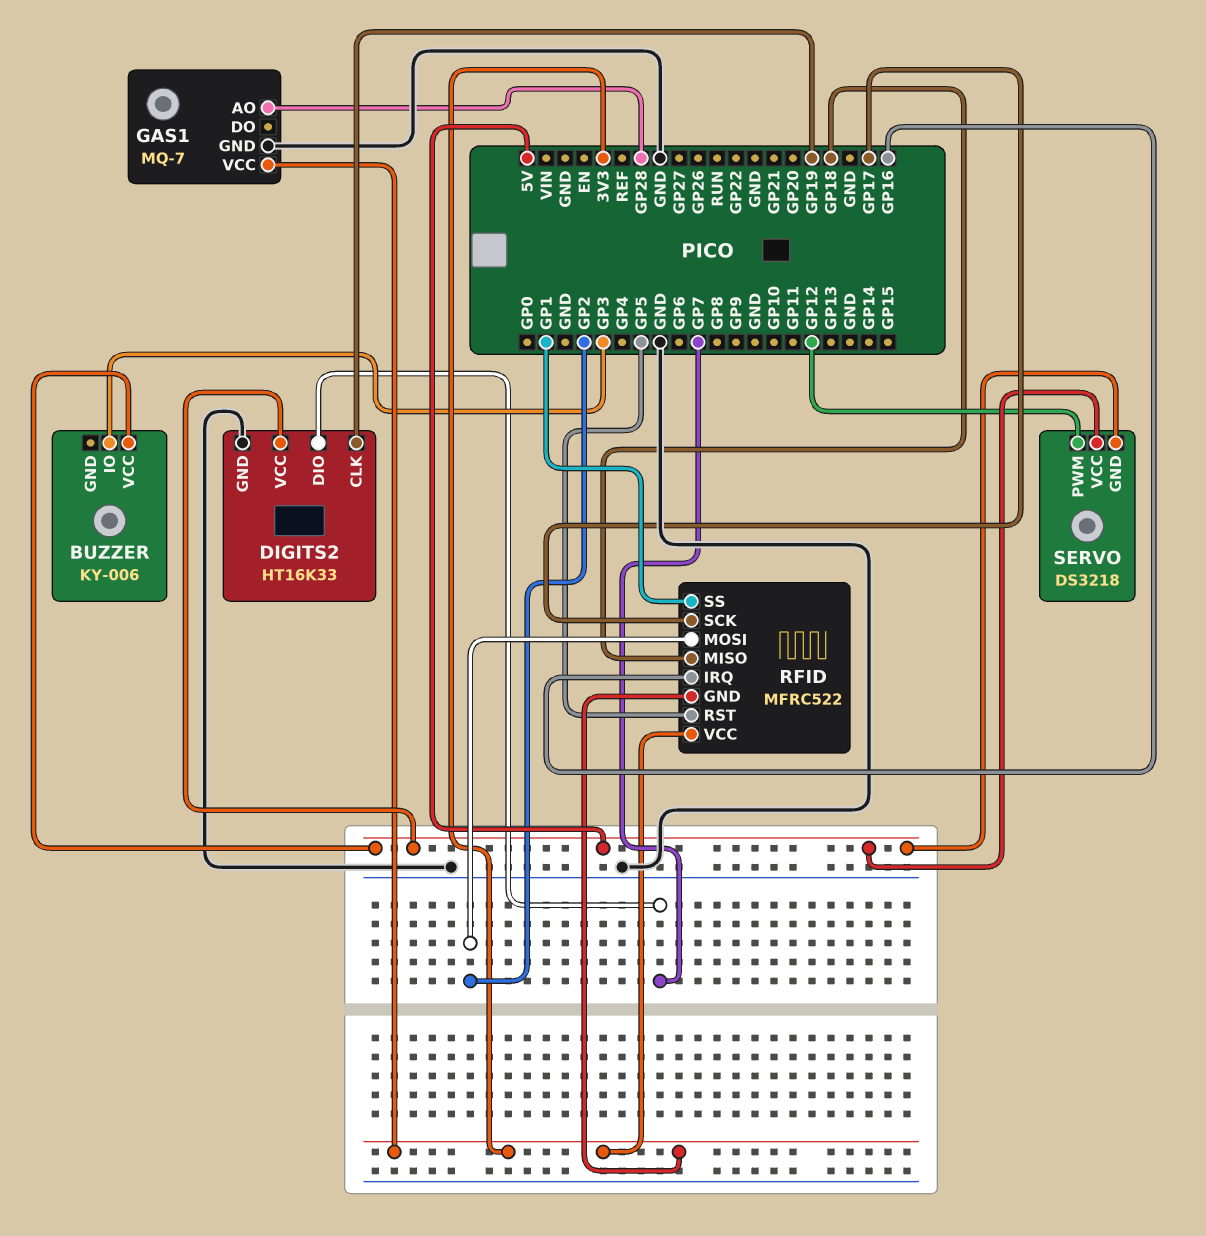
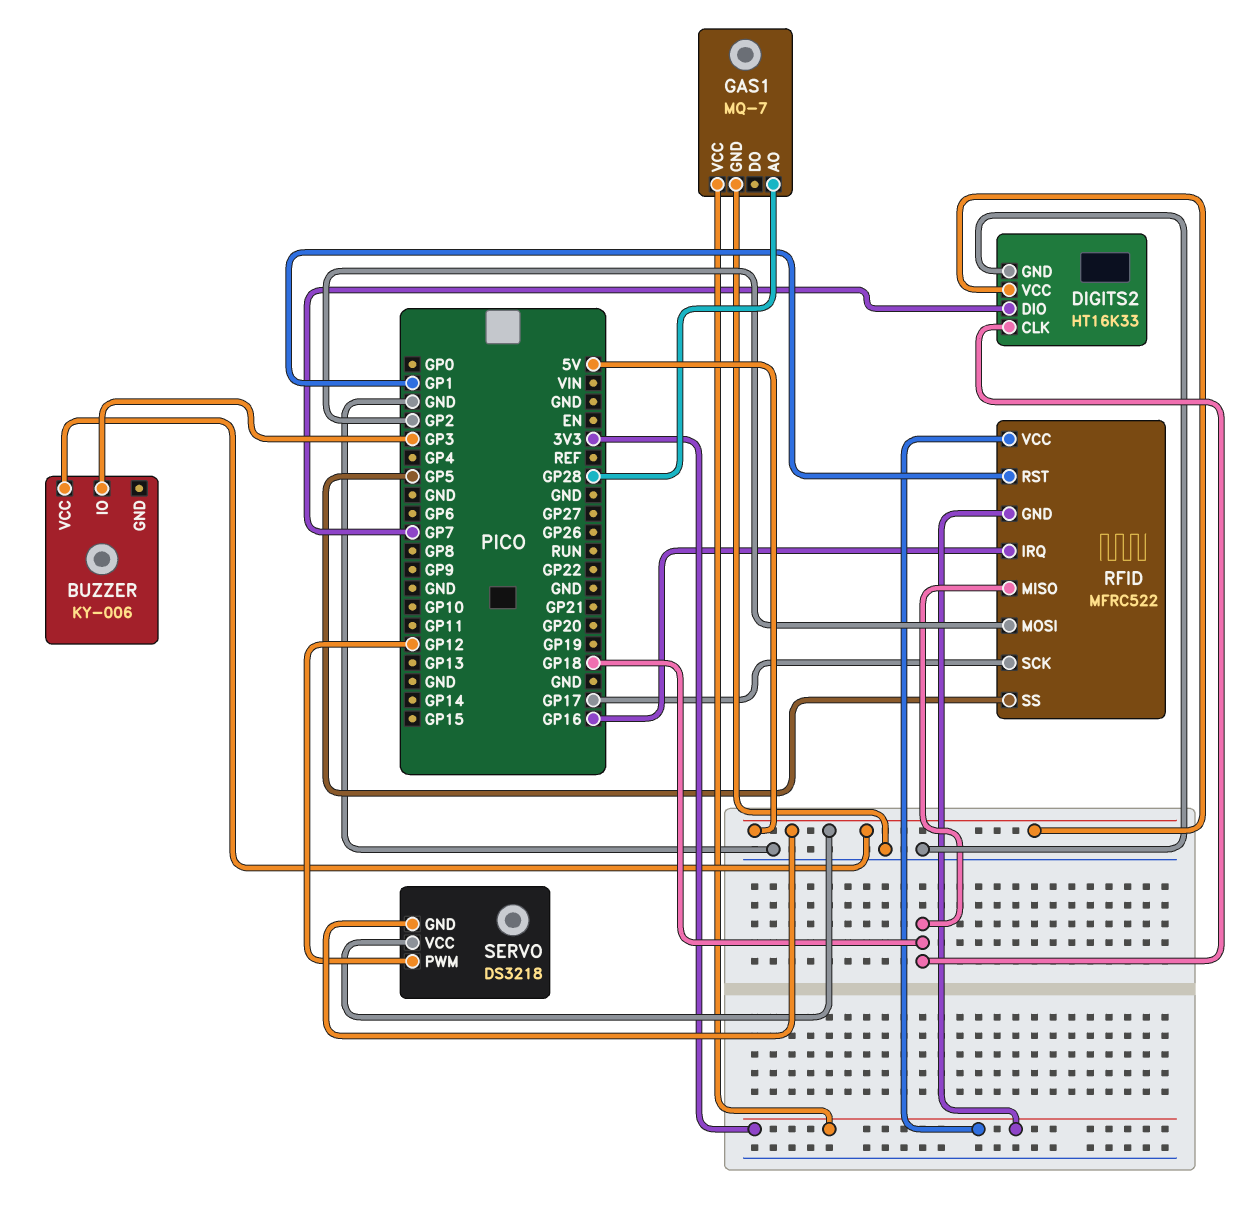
DIGITS2 pin CLK: GP19 -> GP18
RFID pin RST: GP5 -> GP1
RFID pin SS: GP1 -> GP5

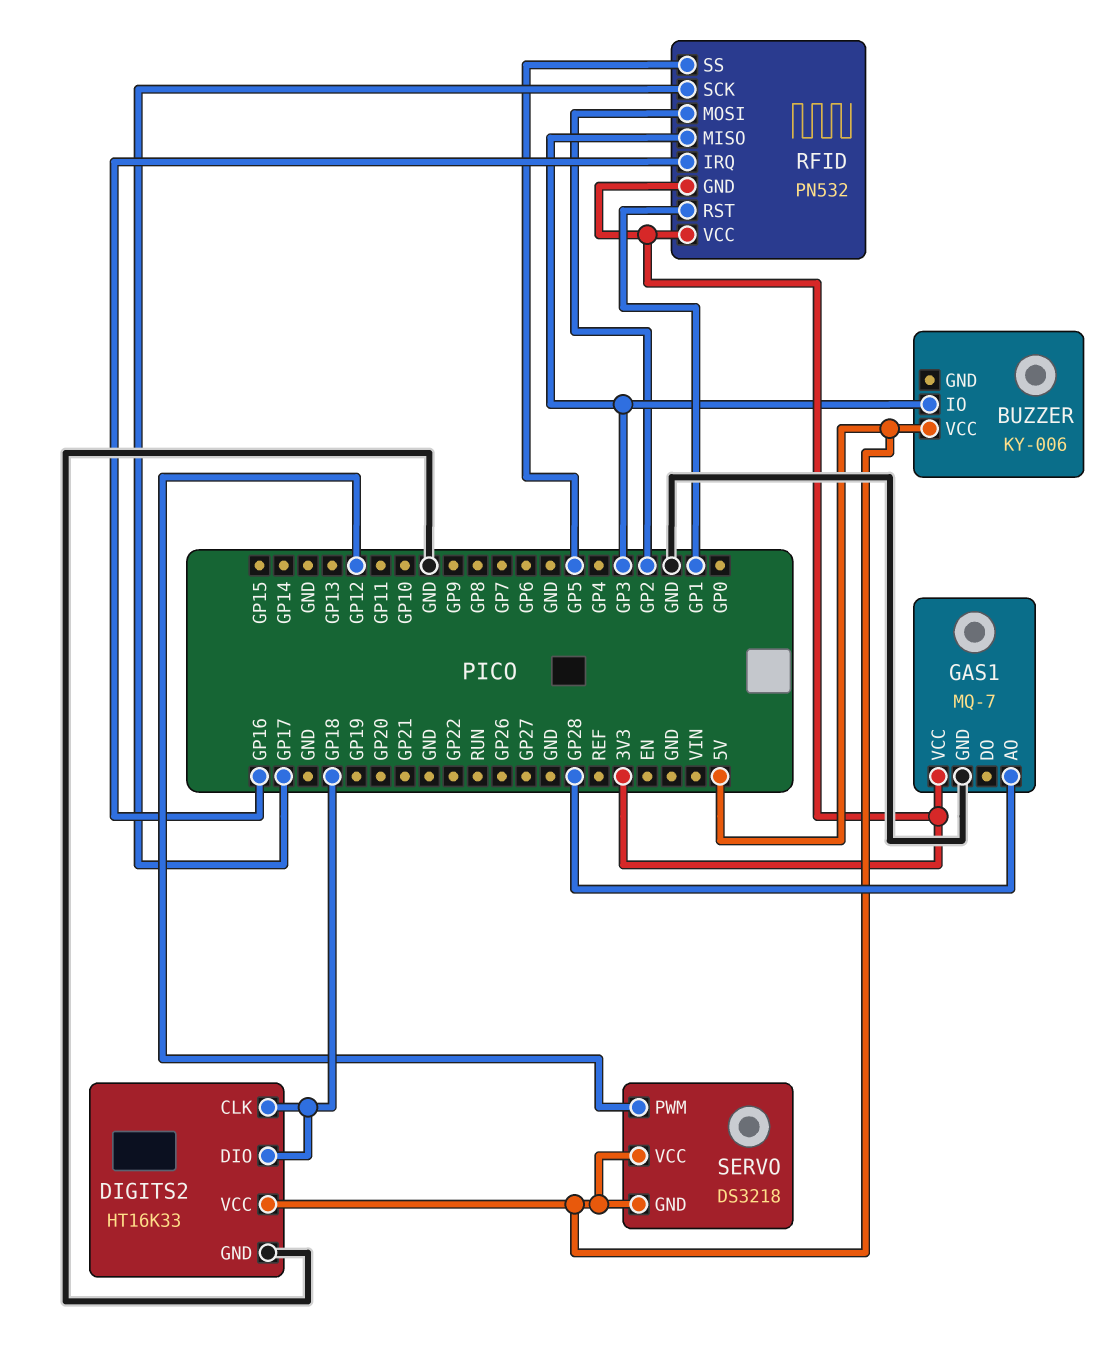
DIGITS2 pin DIO: GP7 -> GP18
RFID: MFRC522 -> PN532
RFID pin MISO: GP18 -> GP3

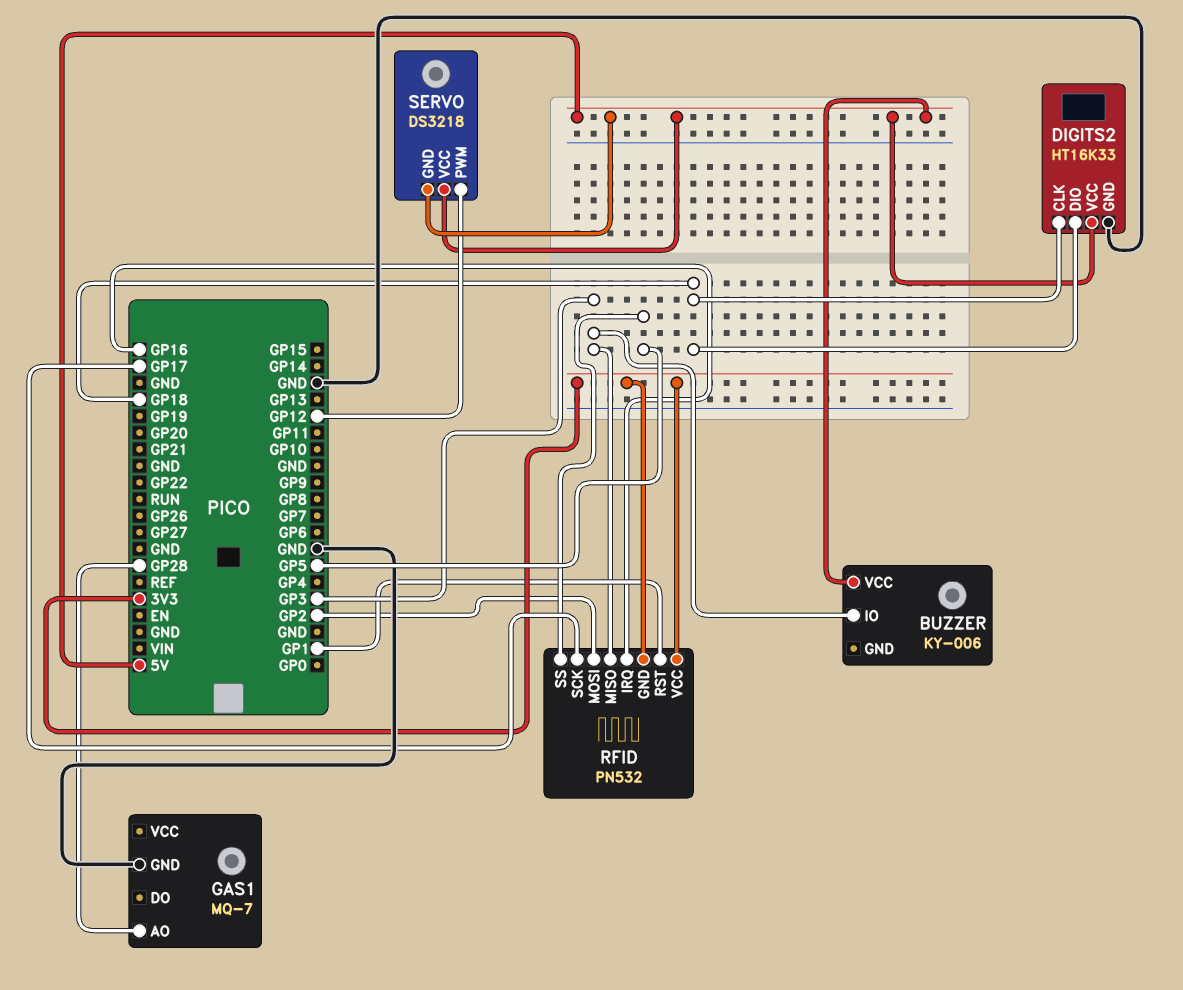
GAS1 pin VCC: 3V3 -> none

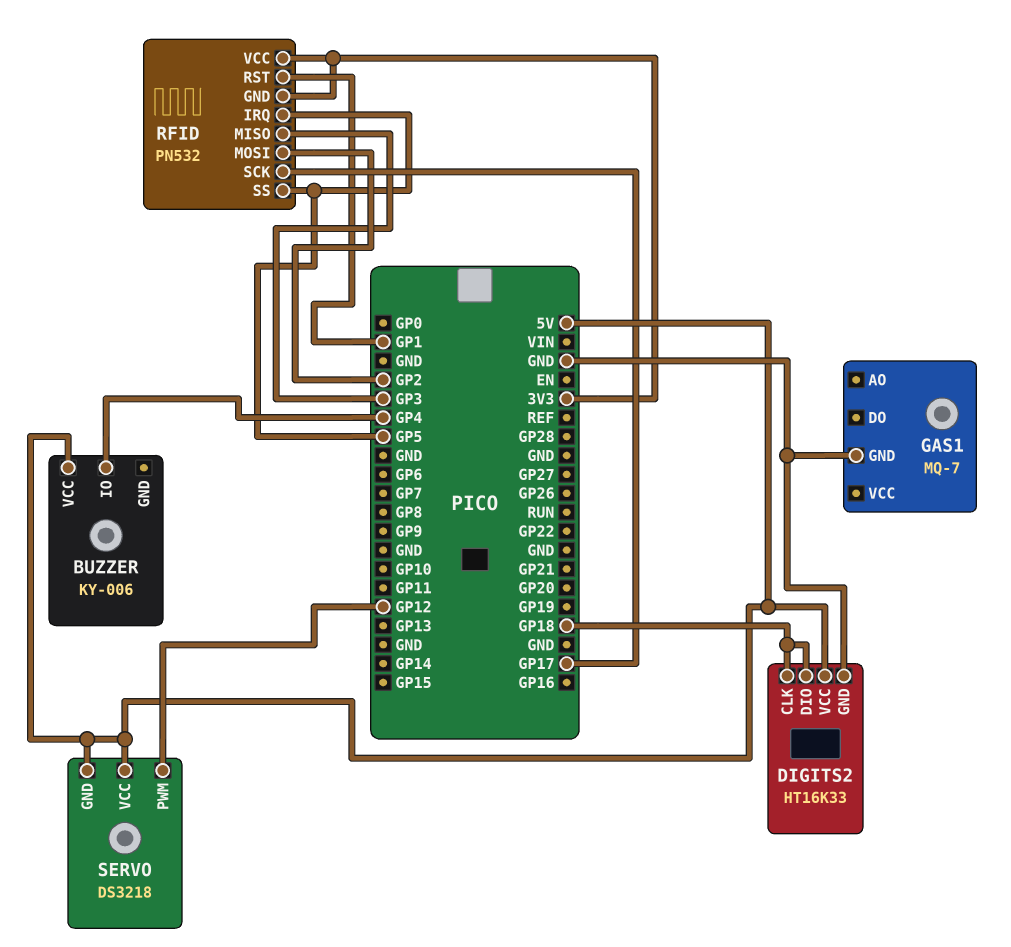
BUZZER pin IO: GP3 -> GP4
GAS1 pin AO: GP28 -> none
RFID pin IRQ: GP16 -> GP5

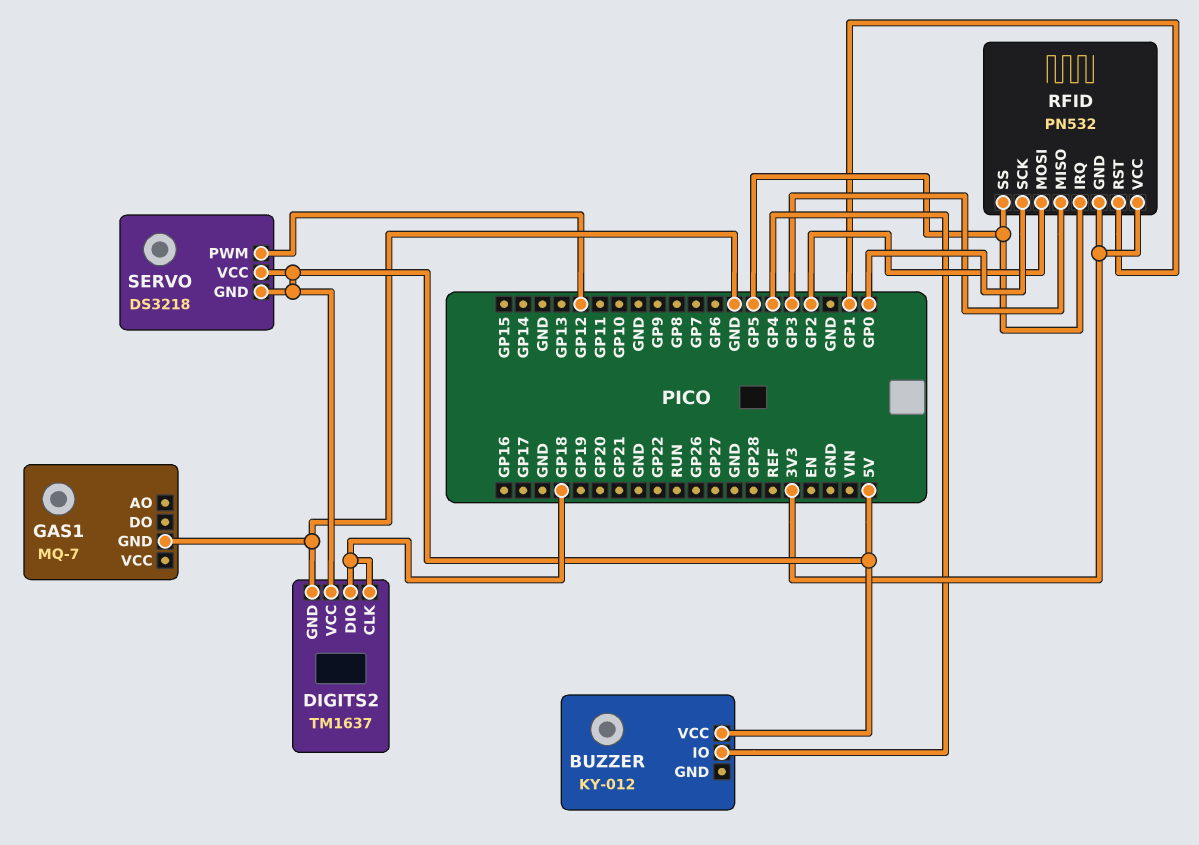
BUZZER: KY-006 -> KY-012
DIGITS2: HT16K33 -> TM1637
RFID pin SCK: GP17 -> GP0

